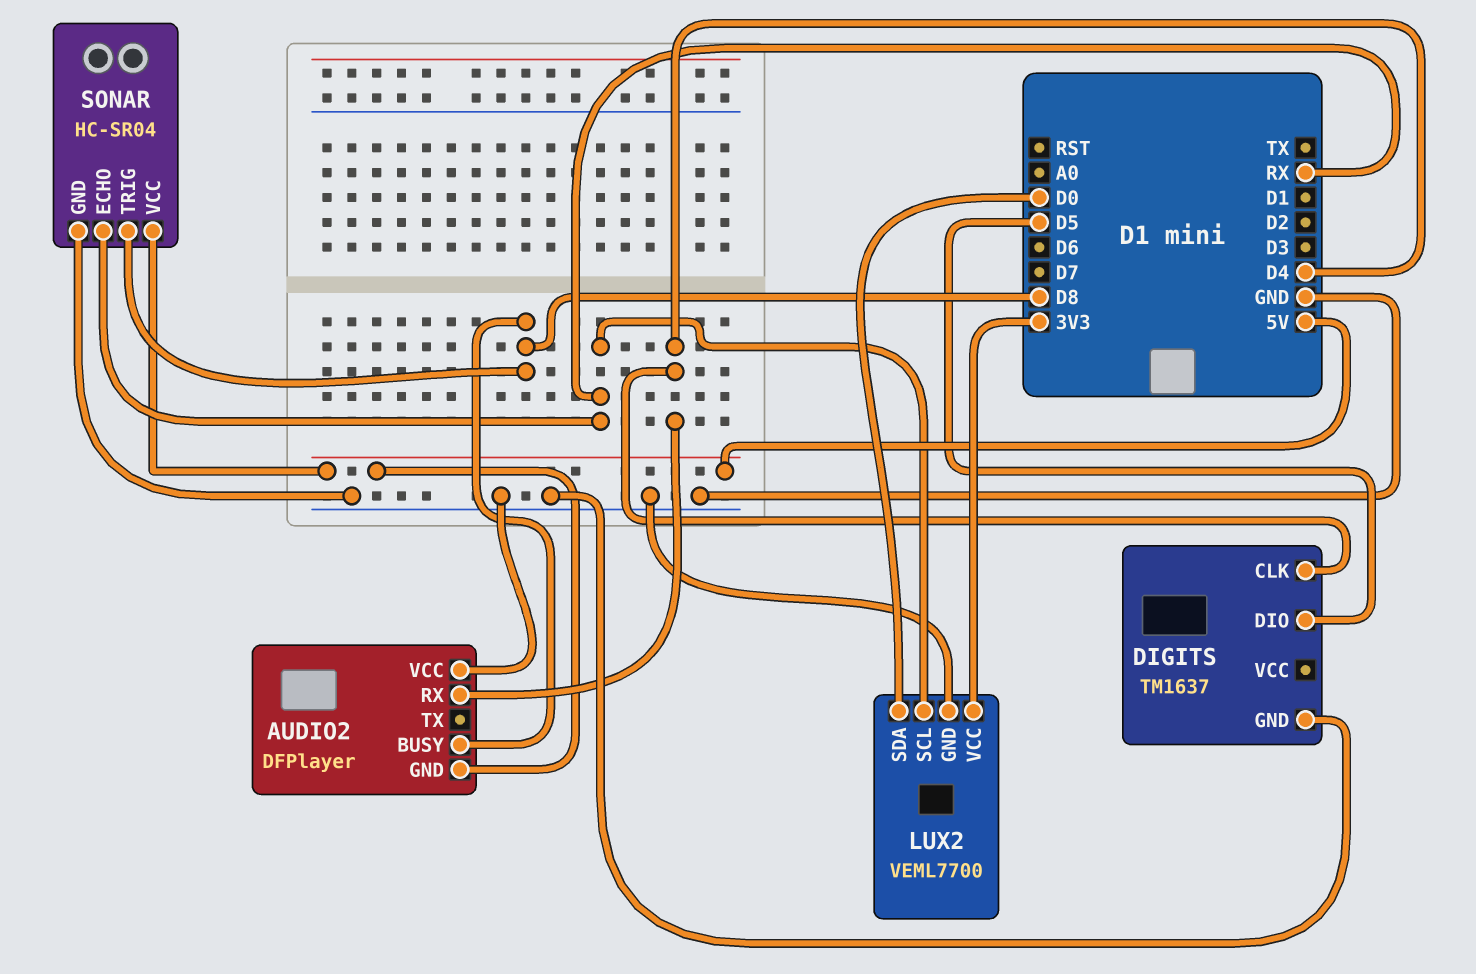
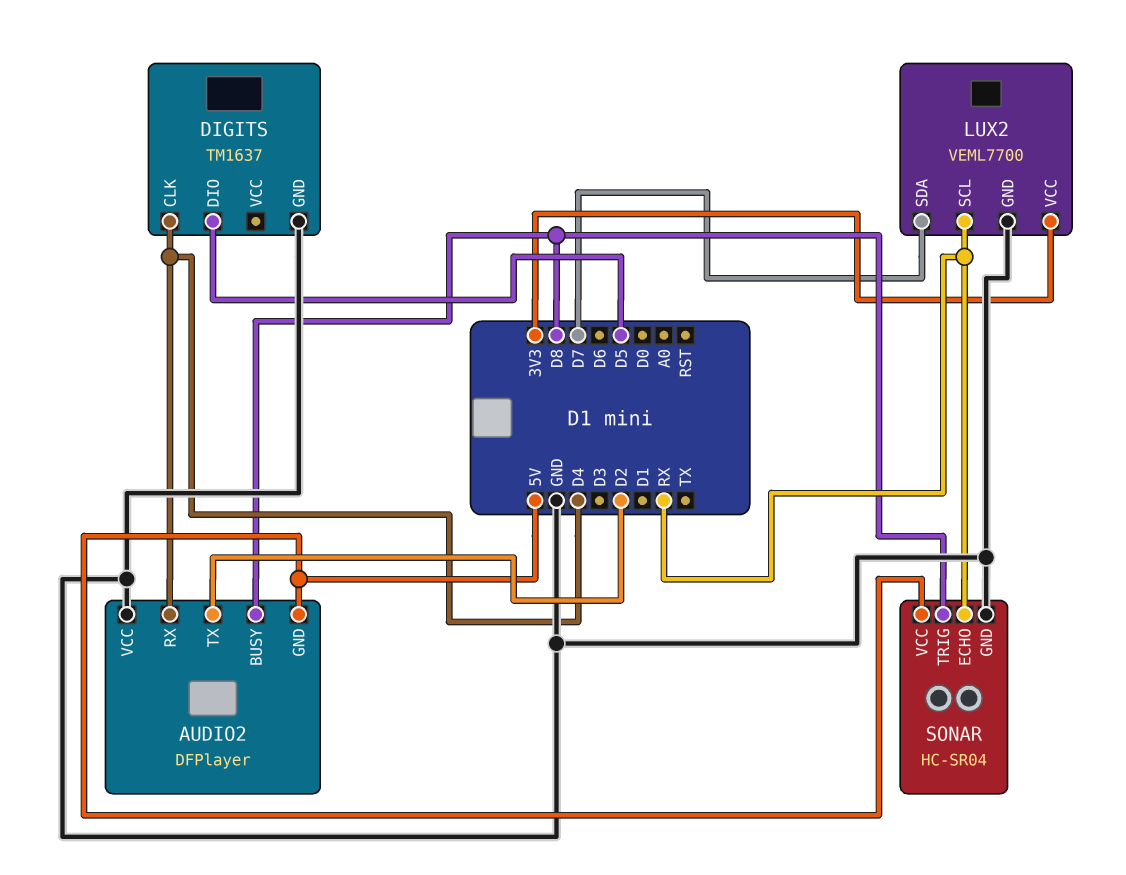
AUDIO2 pin TX: none -> D2
LUX2 pin SDA: D0 -> D7

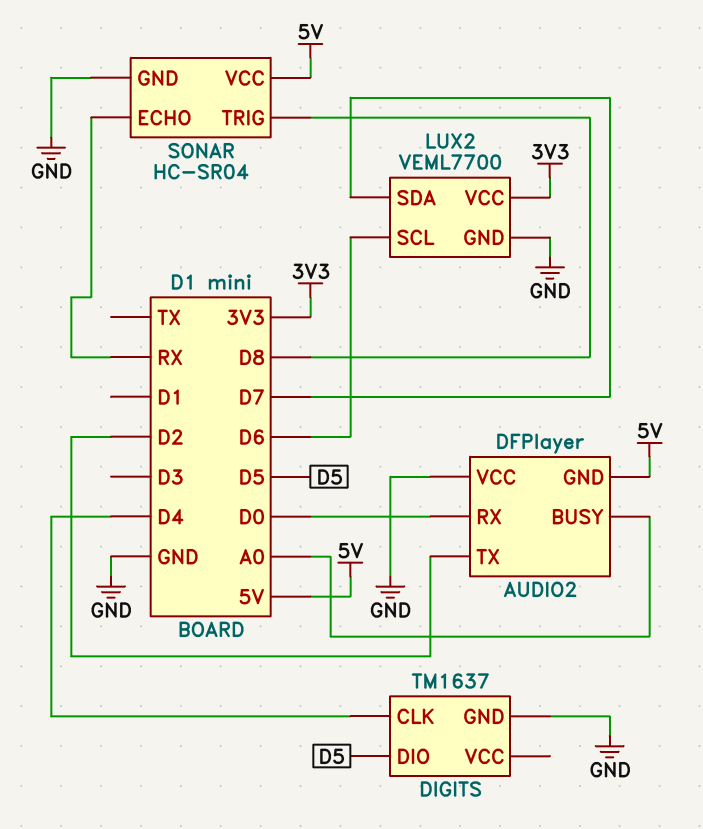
AUDIO2 pin BUSY: D8 -> A0
AUDIO2 pin RX: D4 -> D0
LUX2 pin SCL: RX -> D6

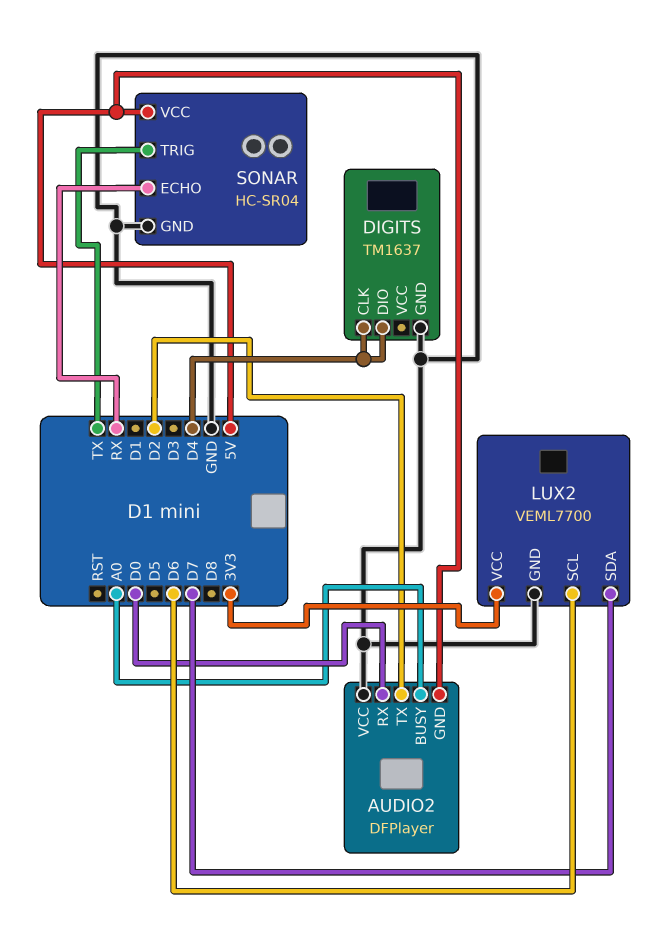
DIGITS pin DIO: D5 -> D4
SONAR pin TRIG: D8 -> TX

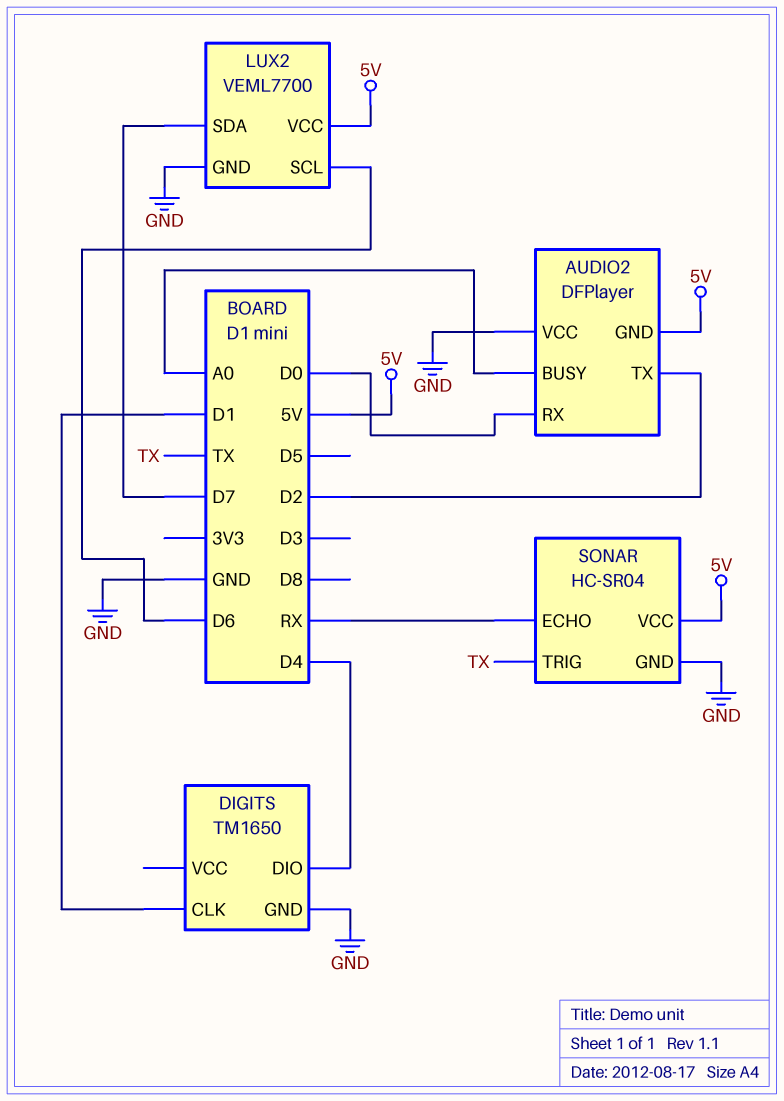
DIGITS: TM1637 -> TM1650
DIGITS pin CLK: D4 -> D1
LUX2 pin VCC: 3V3 -> 5V

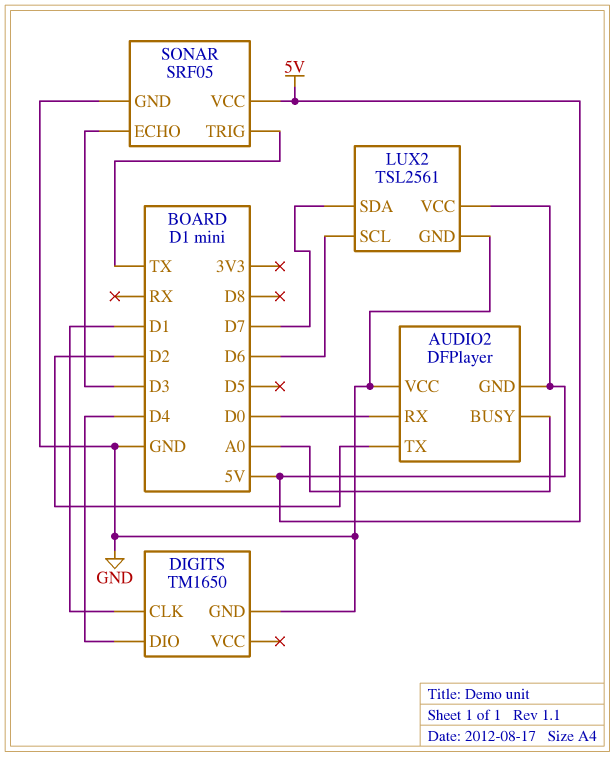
LUX2: VEML7700 -> TSL2561
SONAR: HC-SR04 -> SRF05
SONAR pin ECHO: RX -> D3

